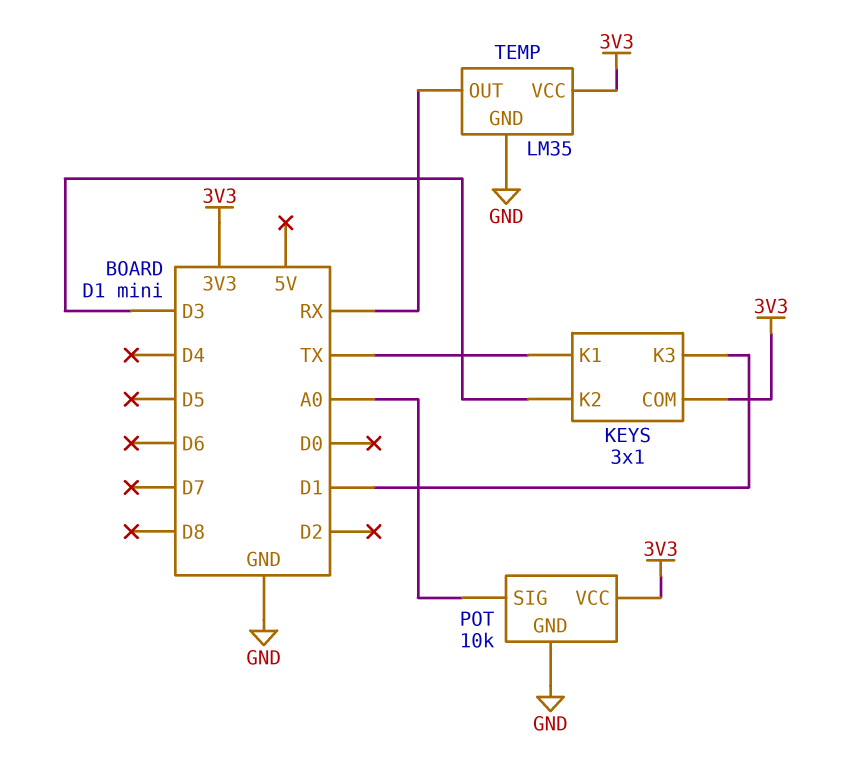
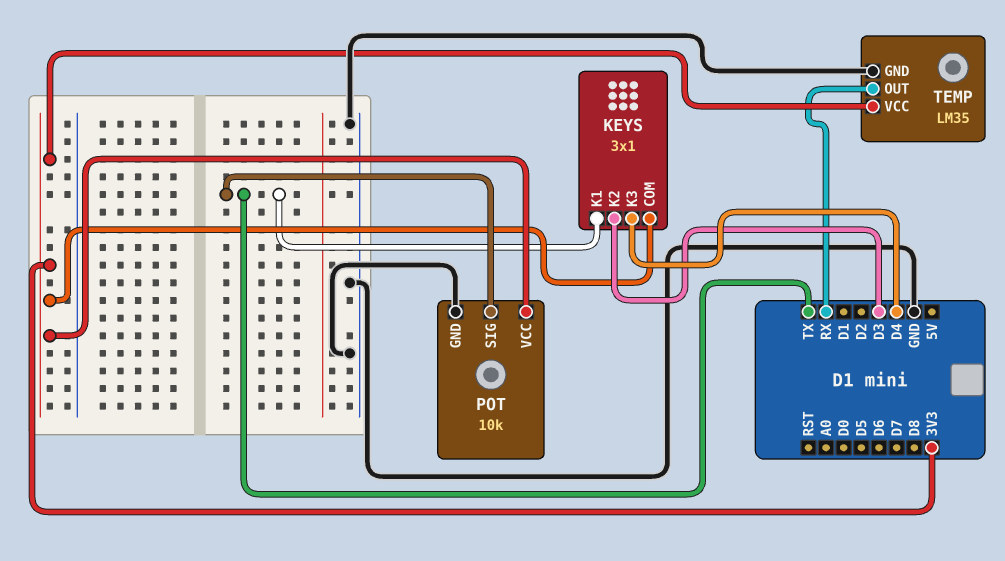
KEYS pin K3: D1 -> D4
POT pin SIG: A0 -> TX

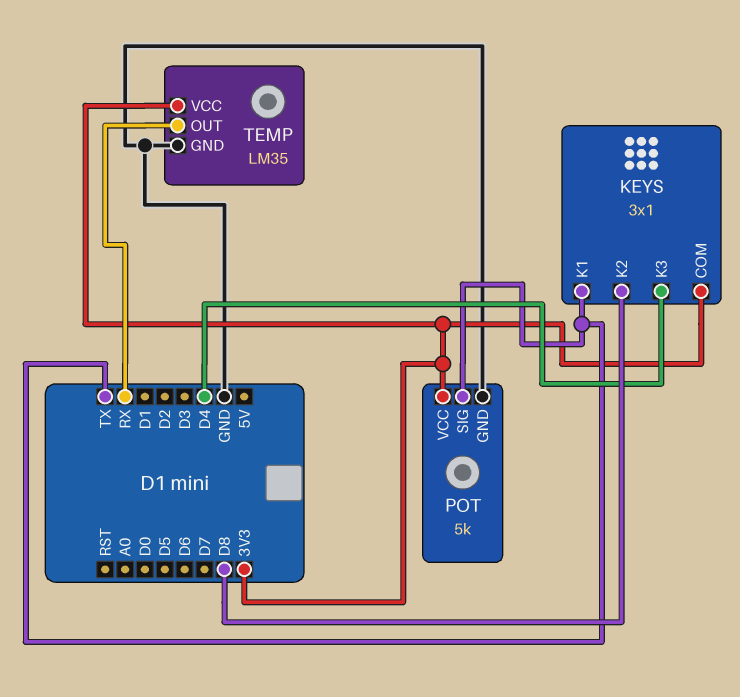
KEYS pin K2: D3 -> D8
POT: 10k -> 5k

